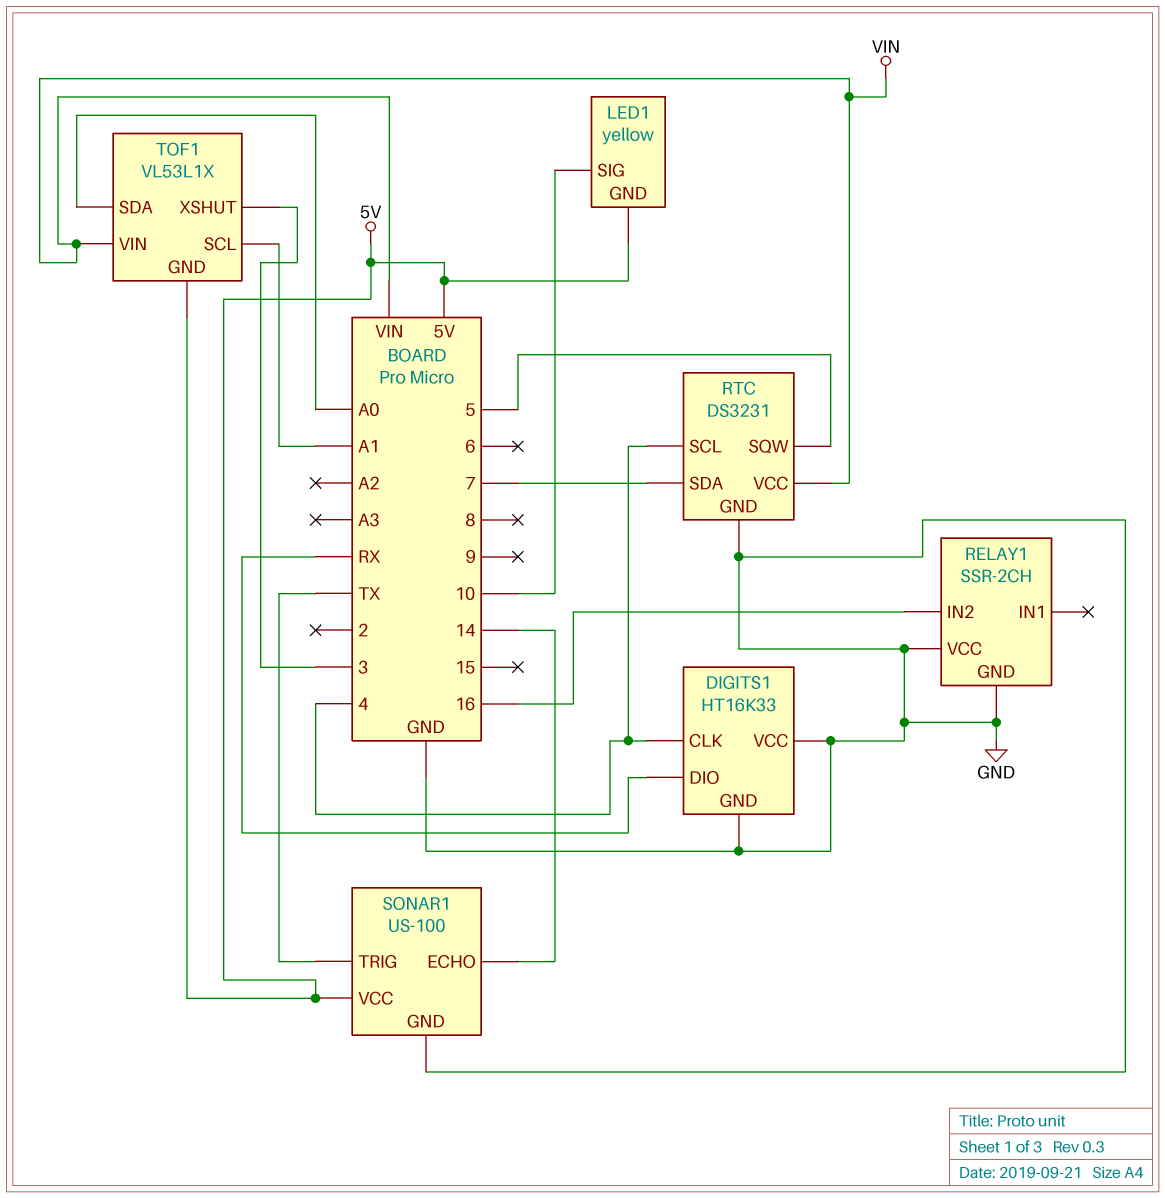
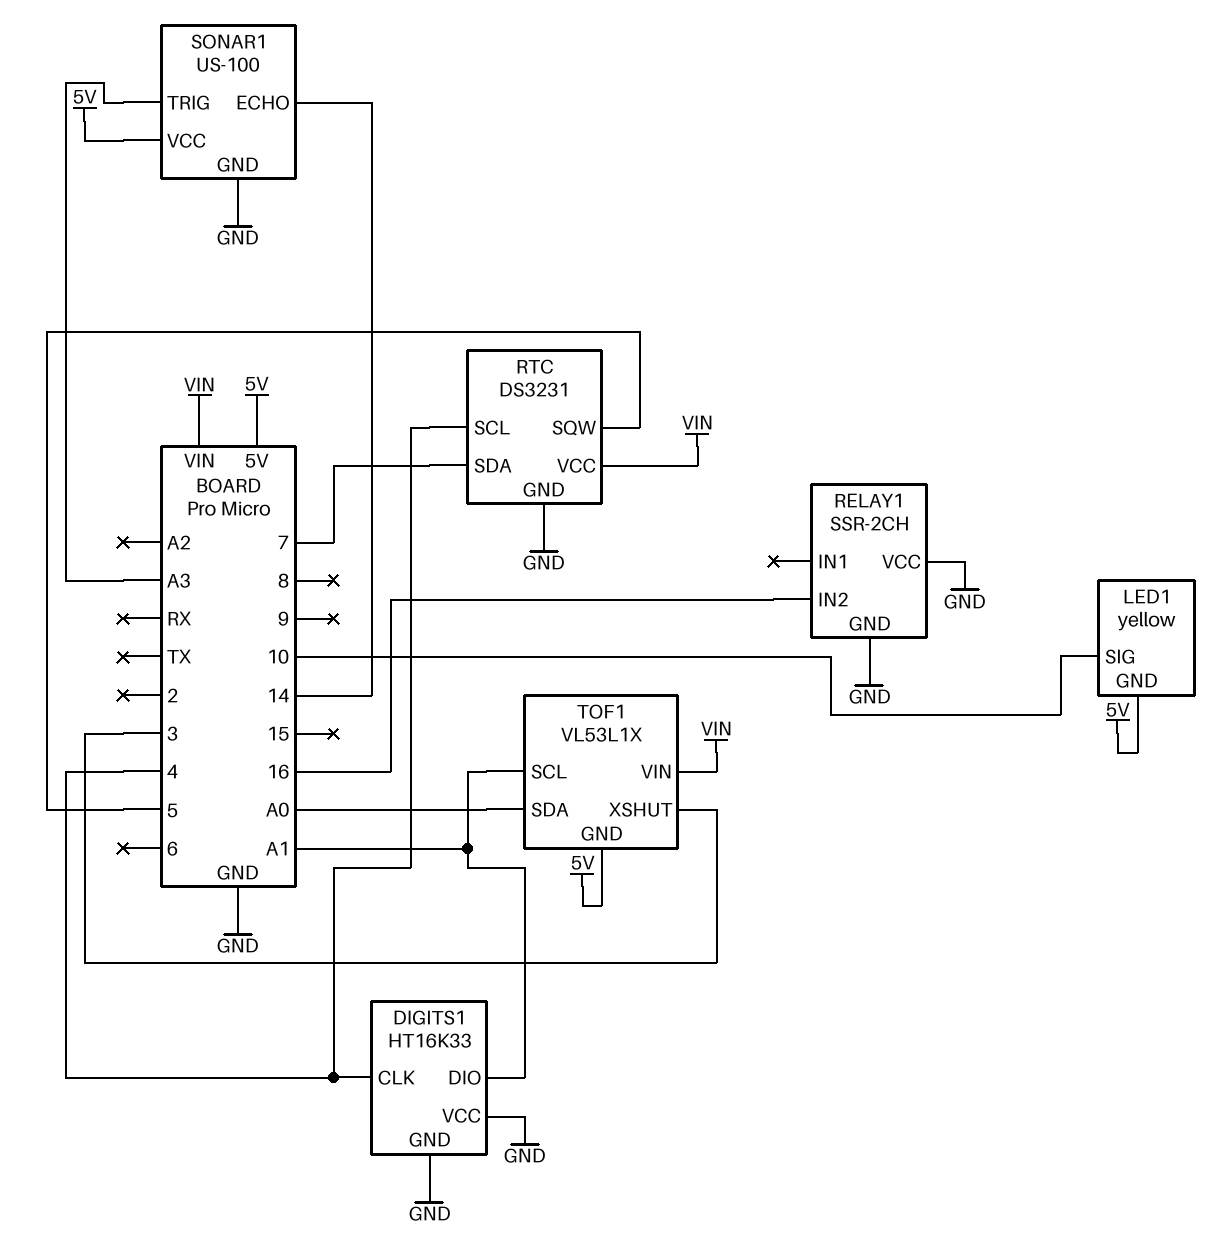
DIGITS1 pin DIO: RX -> A1
SONAR1 pin TRIG: TX -> A3

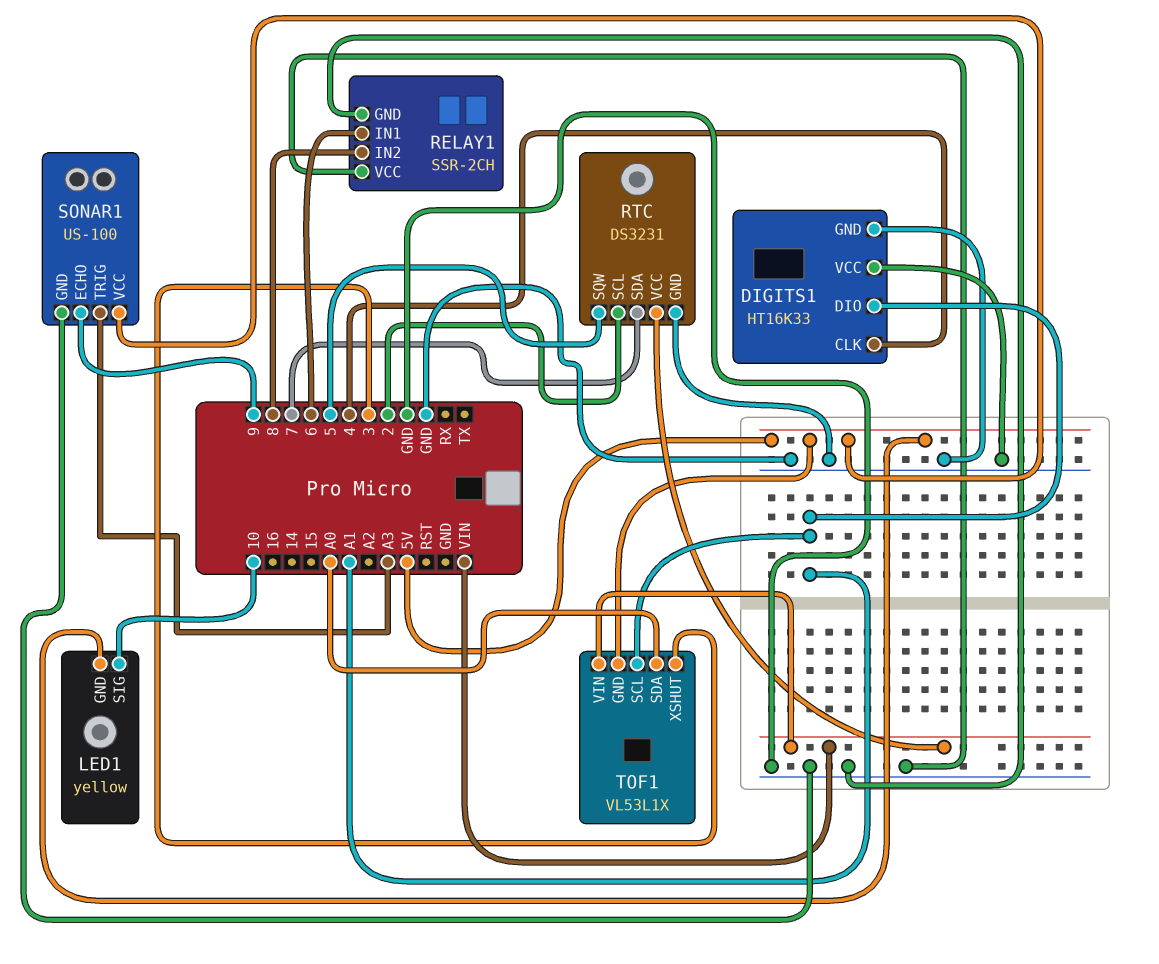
RELAY1 pin IN1: none -> 6
RELAY1 pin IN2: 16 -> 8
RTC pin SCL: 4 -> 2
SONAR1 pin ECHO: 14 -> 9

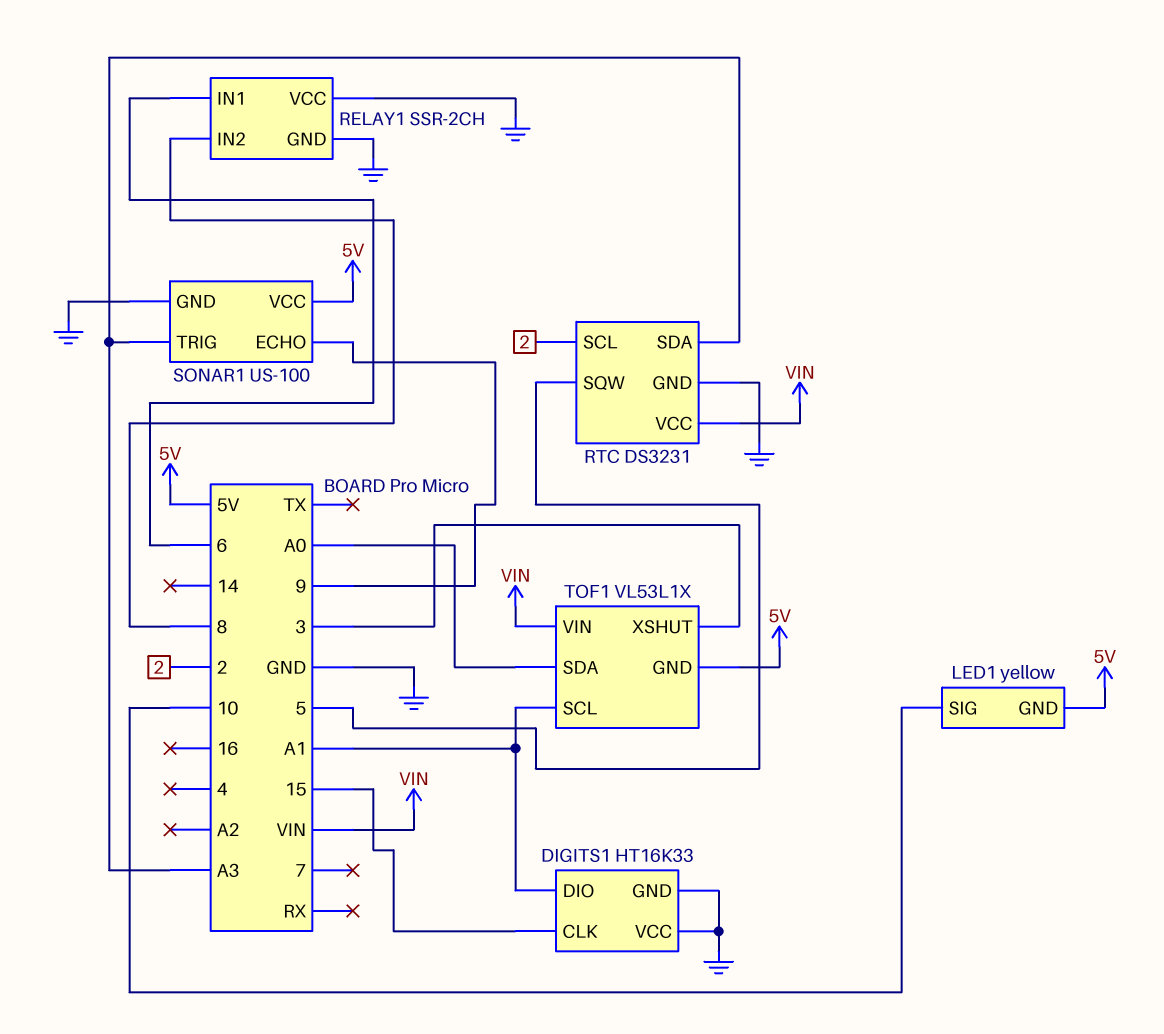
DIGITS1 pin CLK: 4 -> 15
RTC pin SDA: 7 -> A3

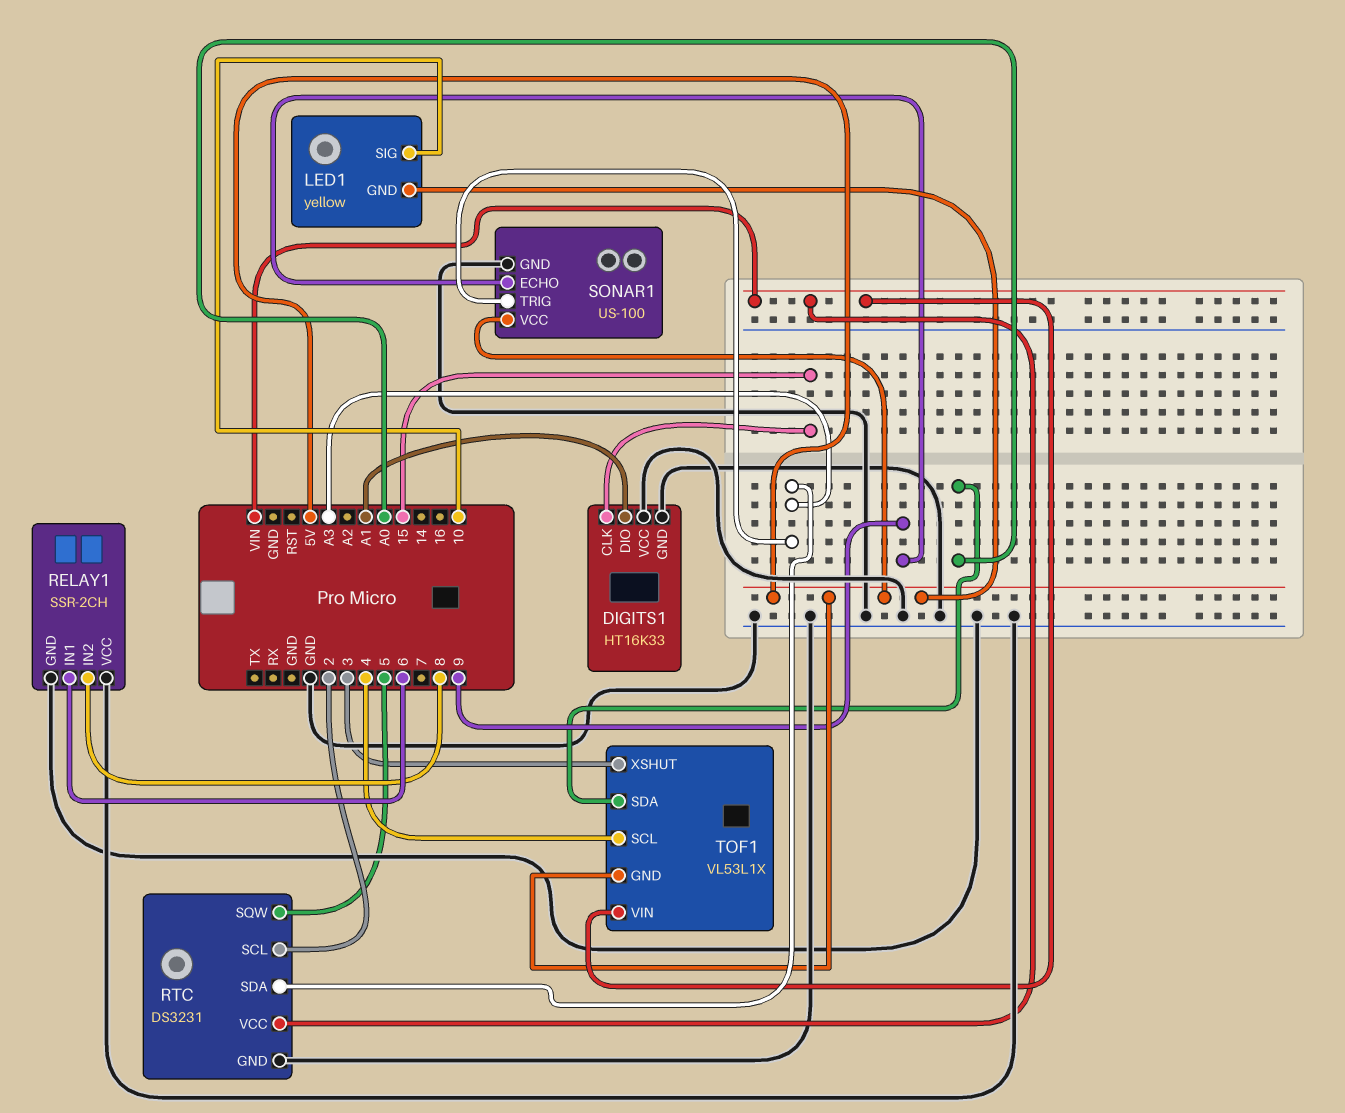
TOF1 pin SCL: A1 -> 4

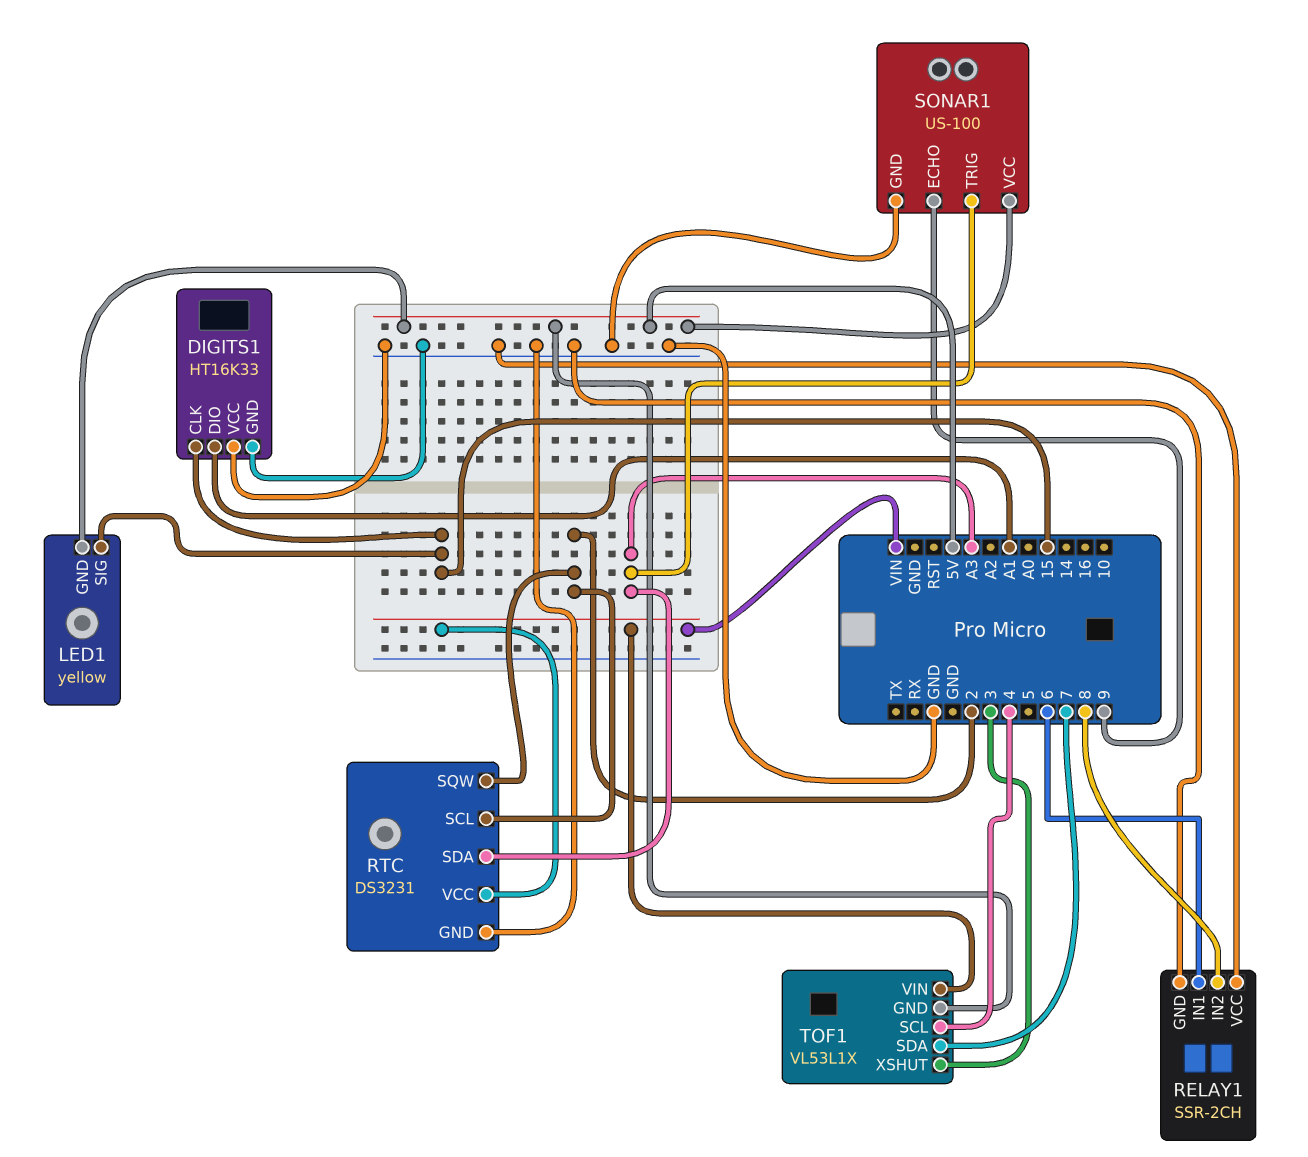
LED1 pin SIG: 10 -> 15
RTC pin SQW: 5 -> 2
TOF1 pin SDA: A0 -> 7

